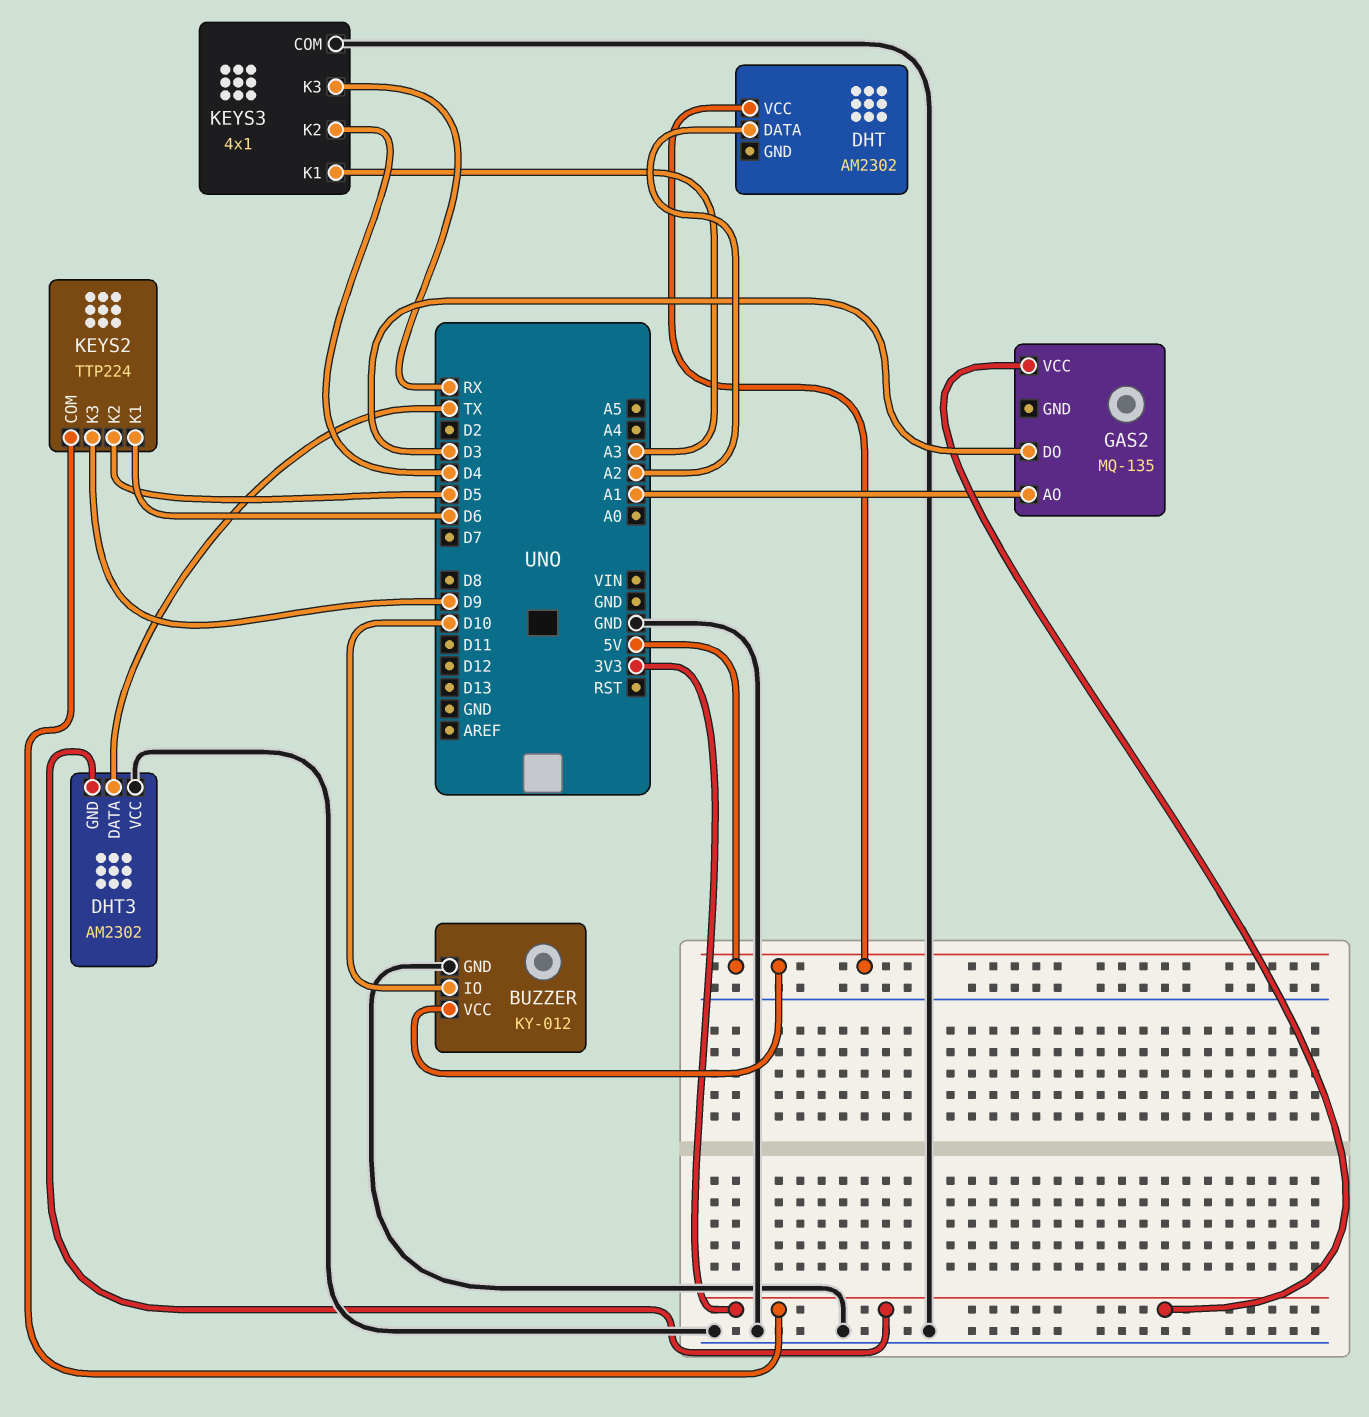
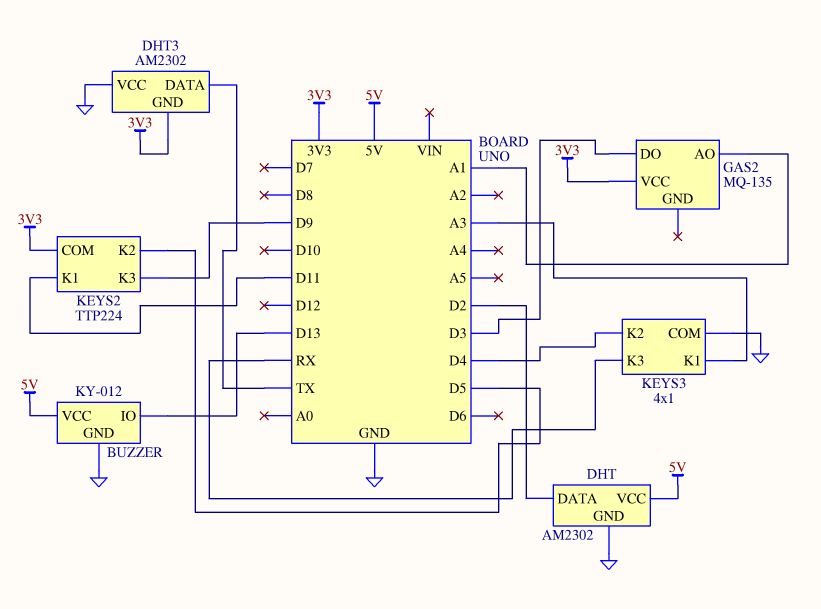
BUZZER pin IO: D10 -> D13
DHT pin DATA: A2 -> D2
DHT pin GND: none -> GND
KEYS2 pin K1: D6 -> D11

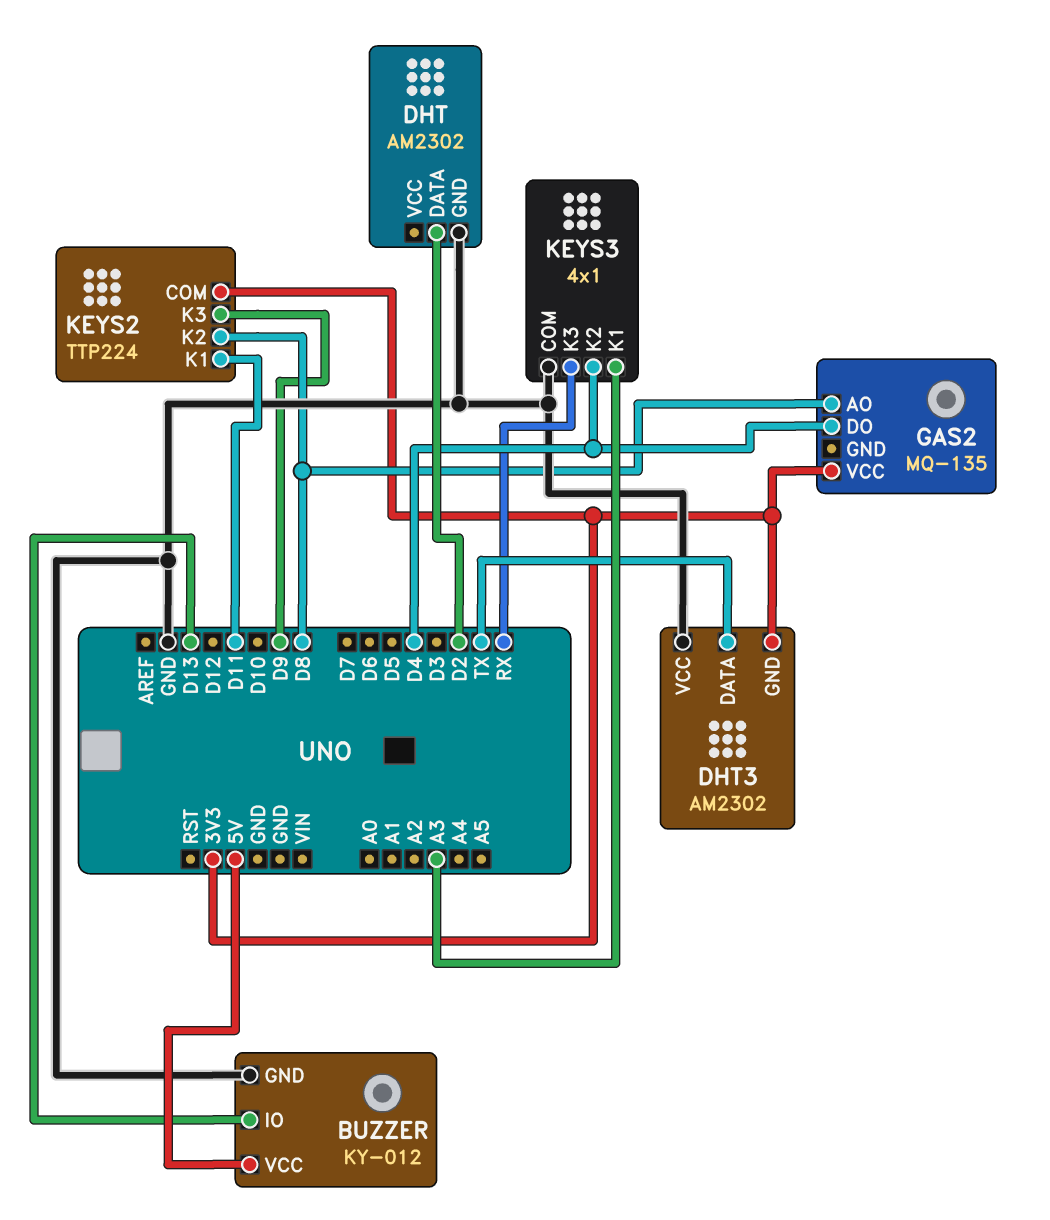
DHT pin VCC: 5V -> none
GAS2 pin AO: A1 -> D8
GAS2 pin DO: D3 -> D4
KEYS2 pin K2: D5 -> D8

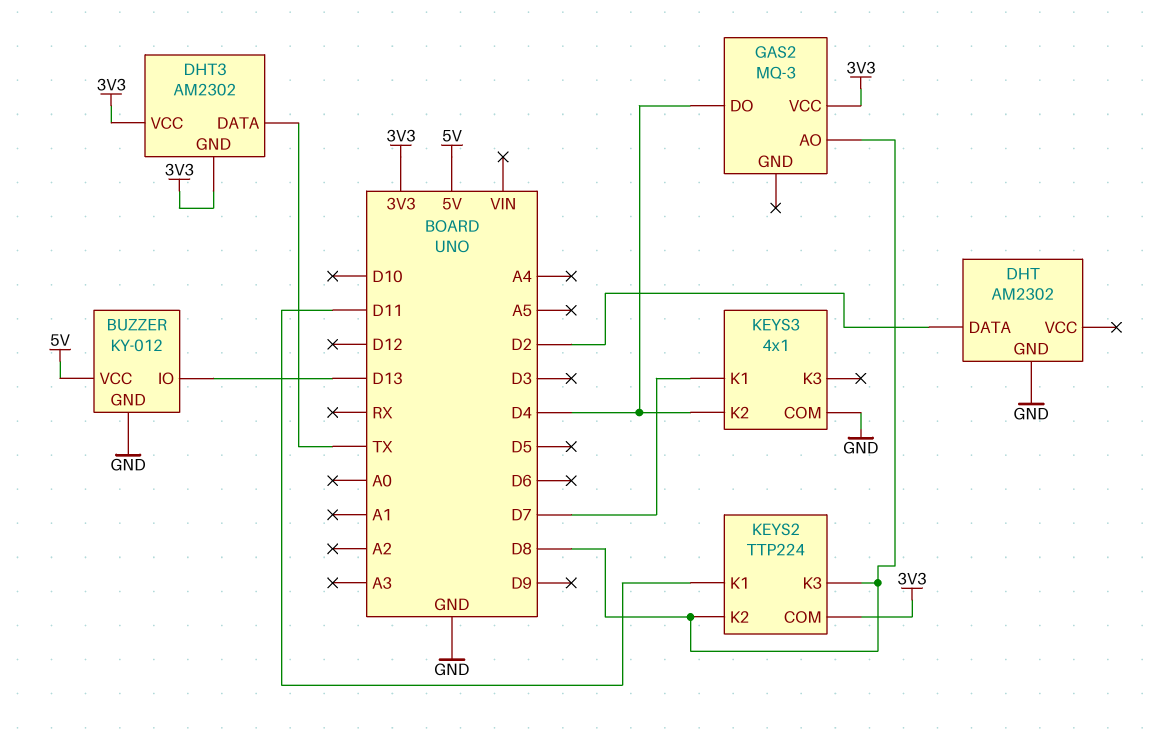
DHT3 pin VCC: GND -> 3V3
GAS2: MQ-135 -> MQ-3
KEYS2 pin K3: D9 -> D8
KEYS3 pin K1: A3 -> D7
KEYS3 pin K3: RX -> none

